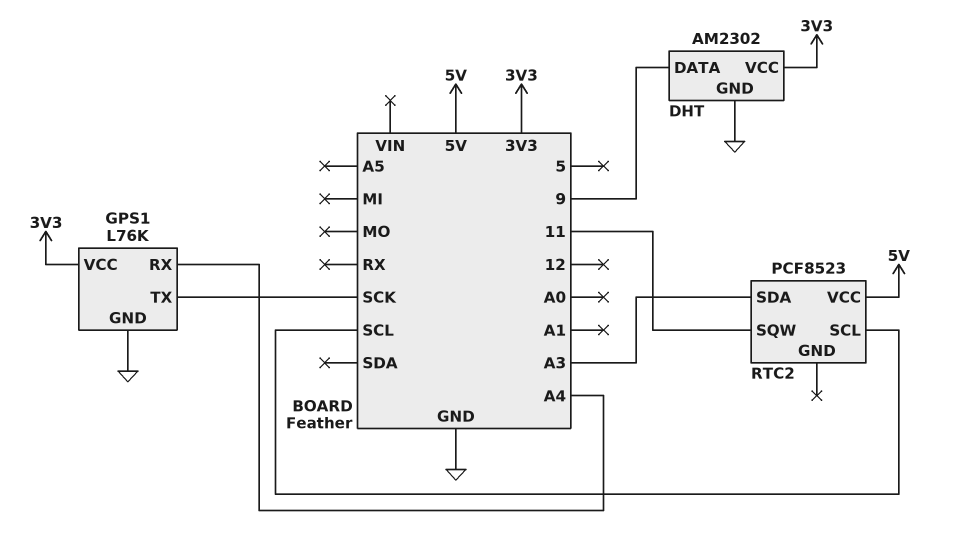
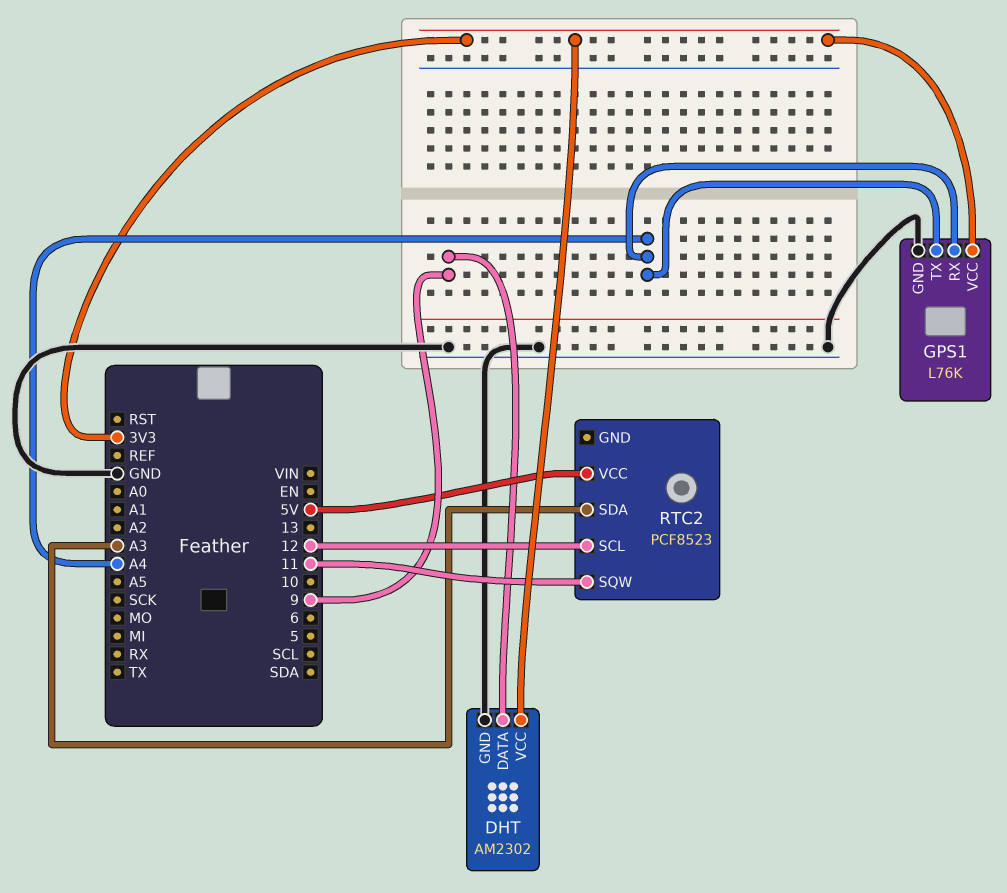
GPS1 pin TX: SCK -> A4
RTC2 pin SCL: SCL -> 12

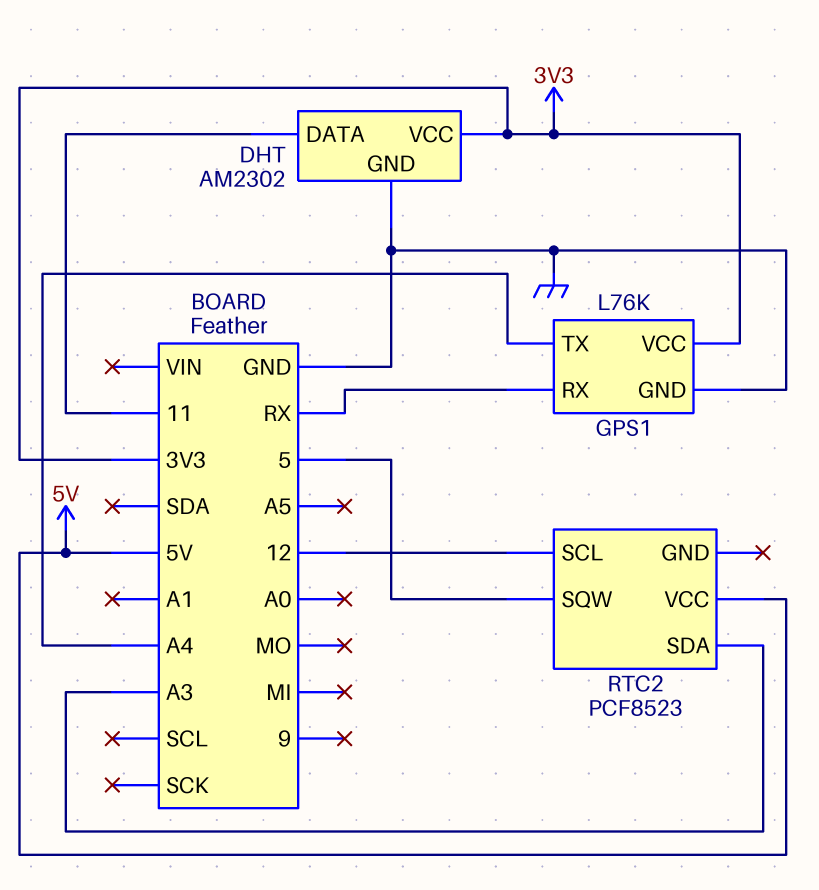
DHT pin DATA: 9 -> 11
GPS1 pin RX: A4 -> RX
RTC2 pin SQW: 11 -> 5

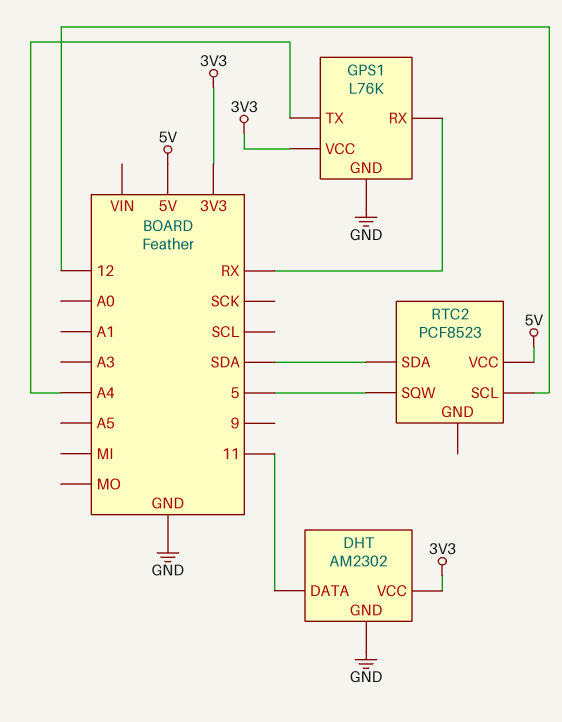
RTC2 pin SDA: A3 -> SDA

